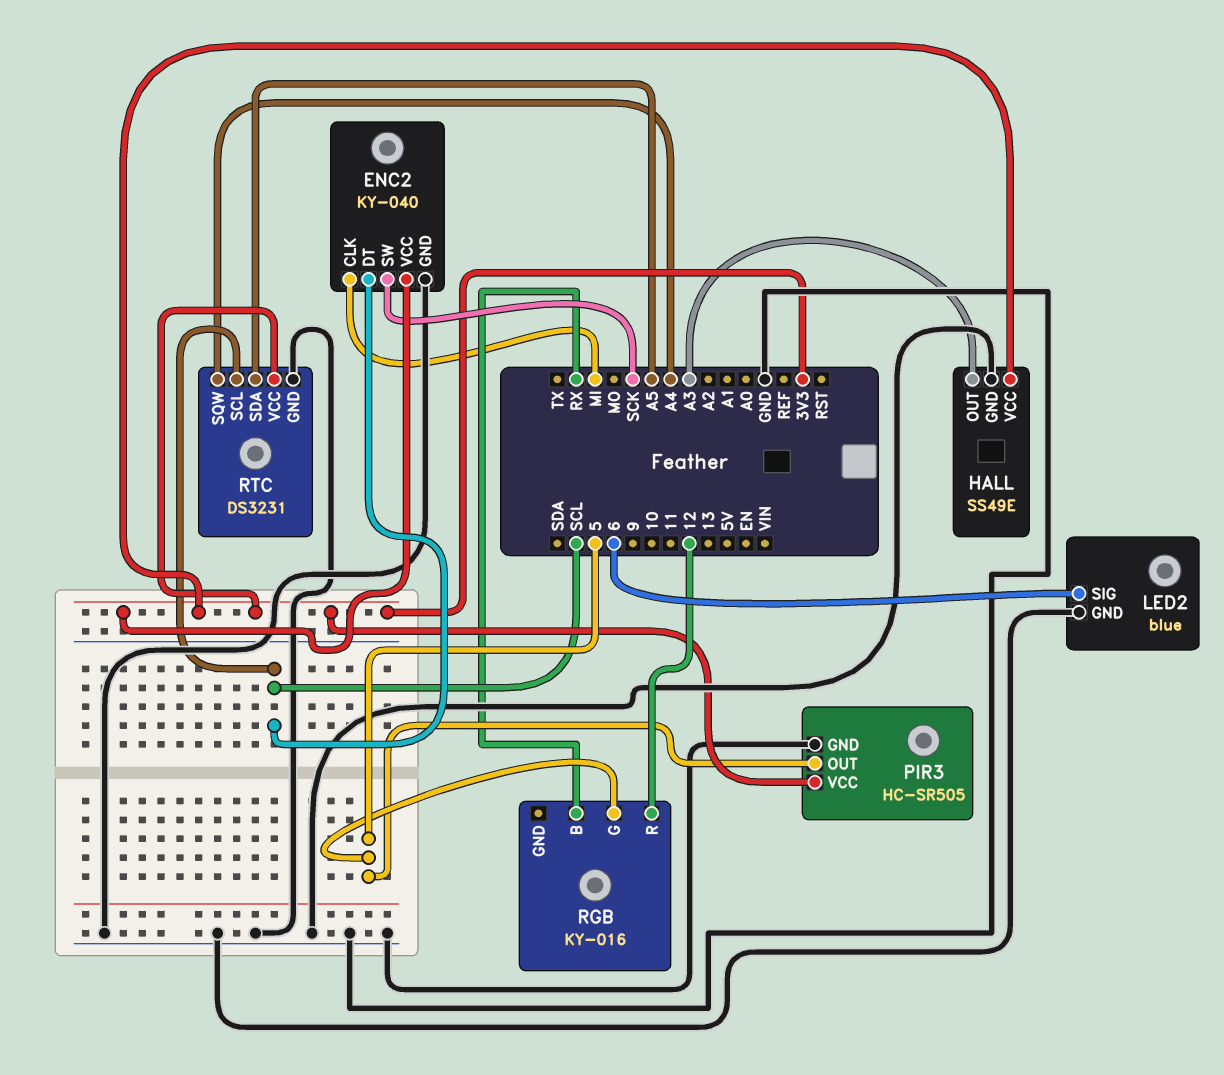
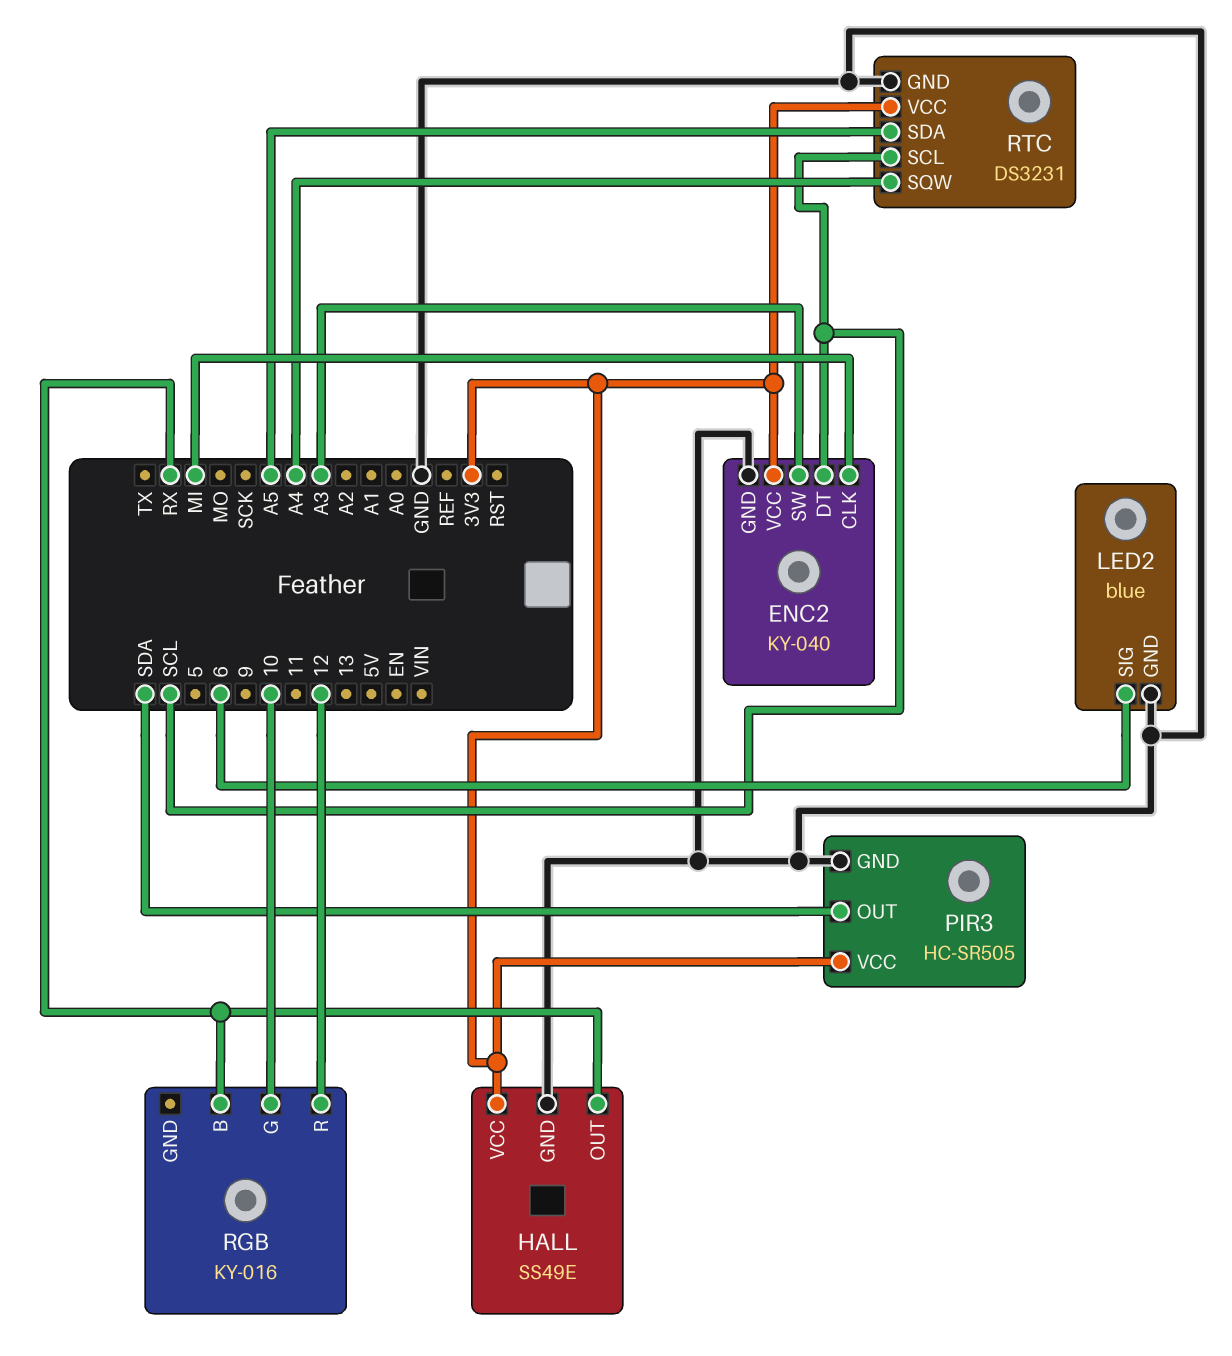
ENC2 pin SW: SCK -> A3
HALL pin OUT: A3 -> RX
PIR3 pin OUT: 5 -> SDA
RGB pin G: 5 -> 10

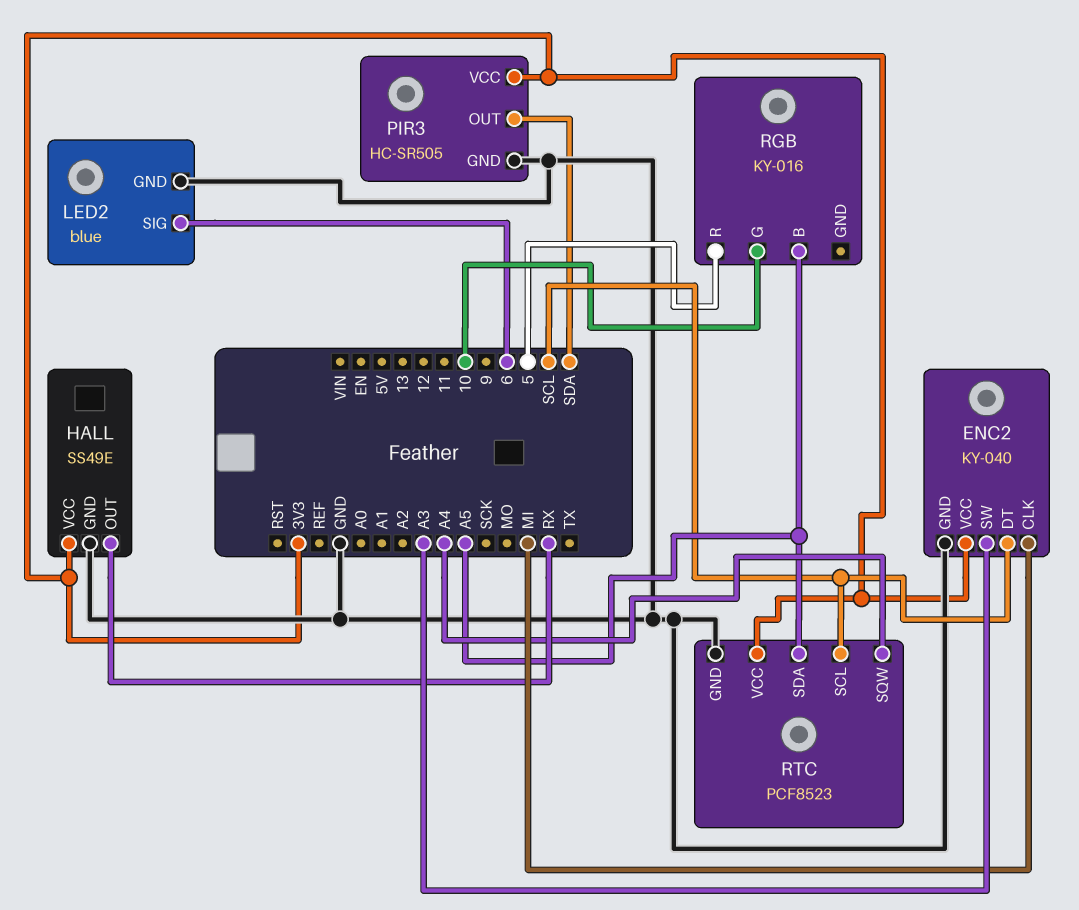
RGB pin B: RX -> A5
RGB pin R: 12 -> 5
RTC: DS3231 -> PCF8523

